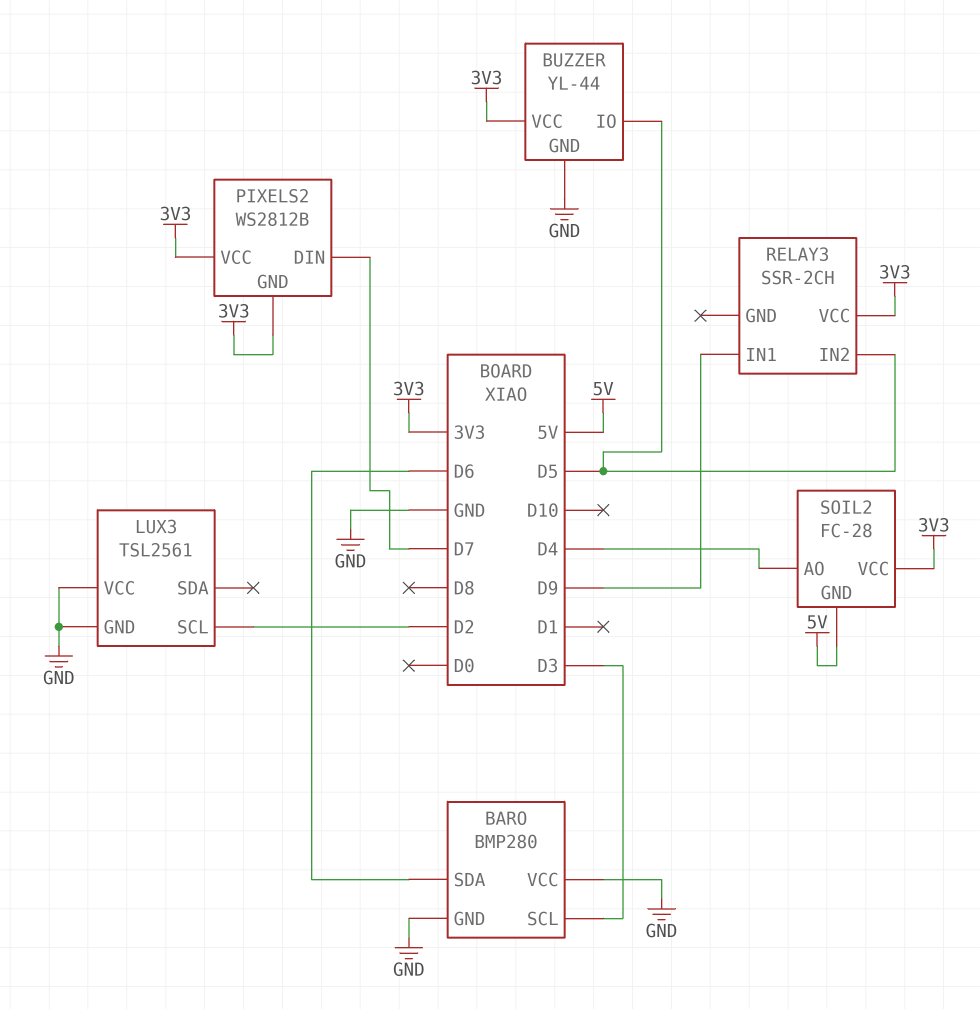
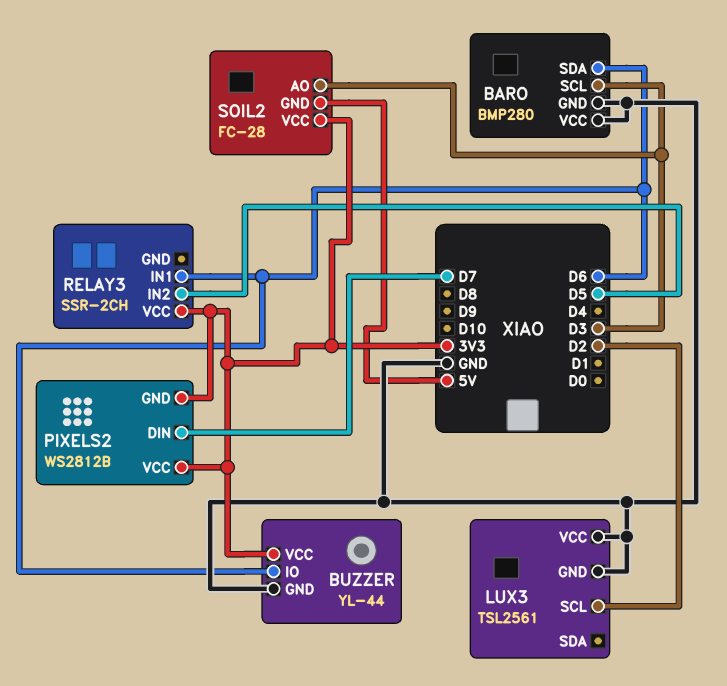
BUZZER pin IO: D5 -> D6
RELAY3 pin IN1: D9 -> D6
SOIL2 pin AO: D4 -> D3

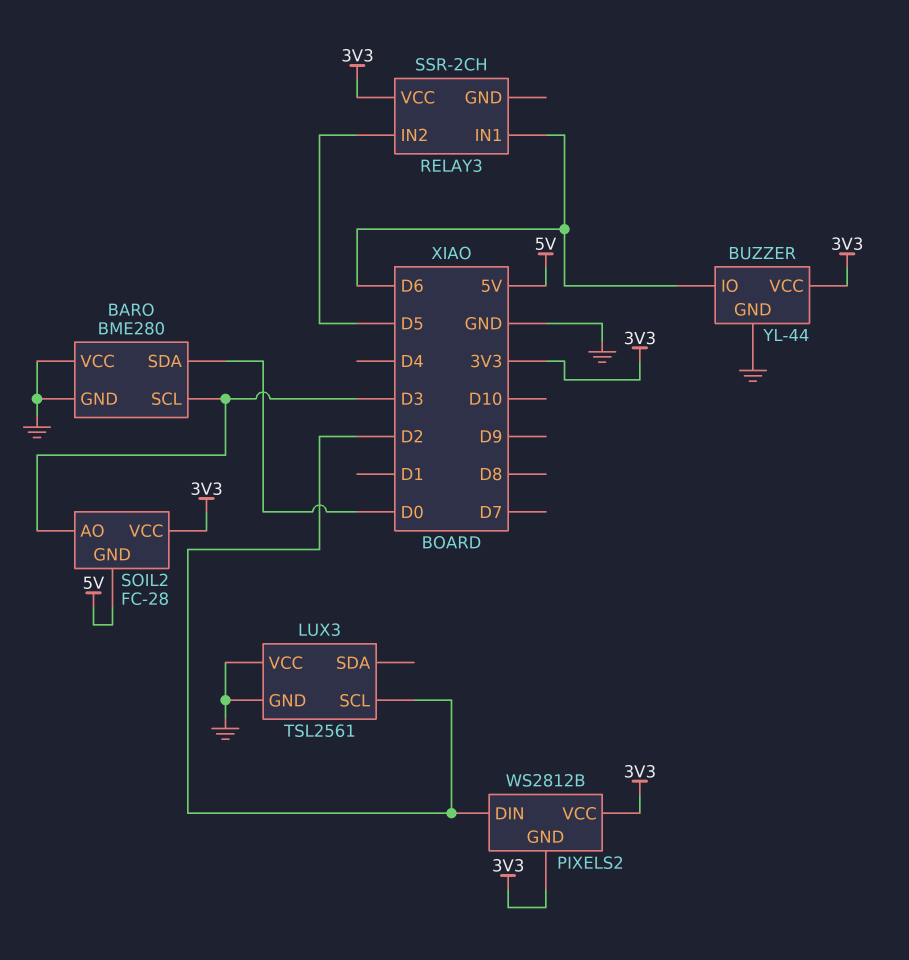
BARO: BMP280 -> BME280
BARO pin SDA: D6 -> D0
PIXELS2 pin DIN: D7 -> D2

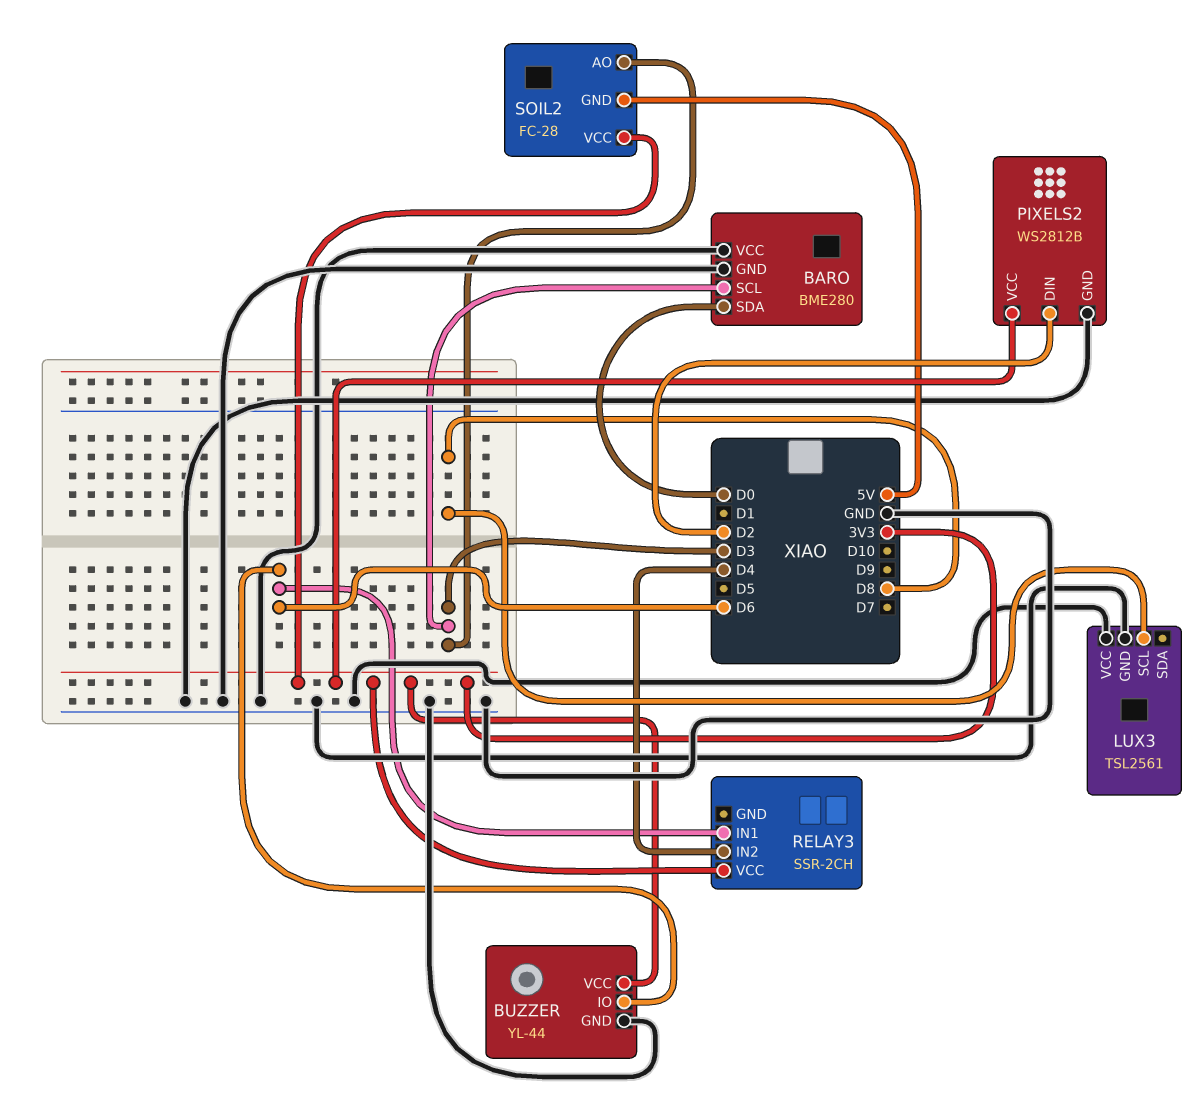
LUX3 pin SCL: D2 -> D8
PIXELS2 pin GND: 3V3 -> GND
RELAY3 pin IN2: D5 -> D4

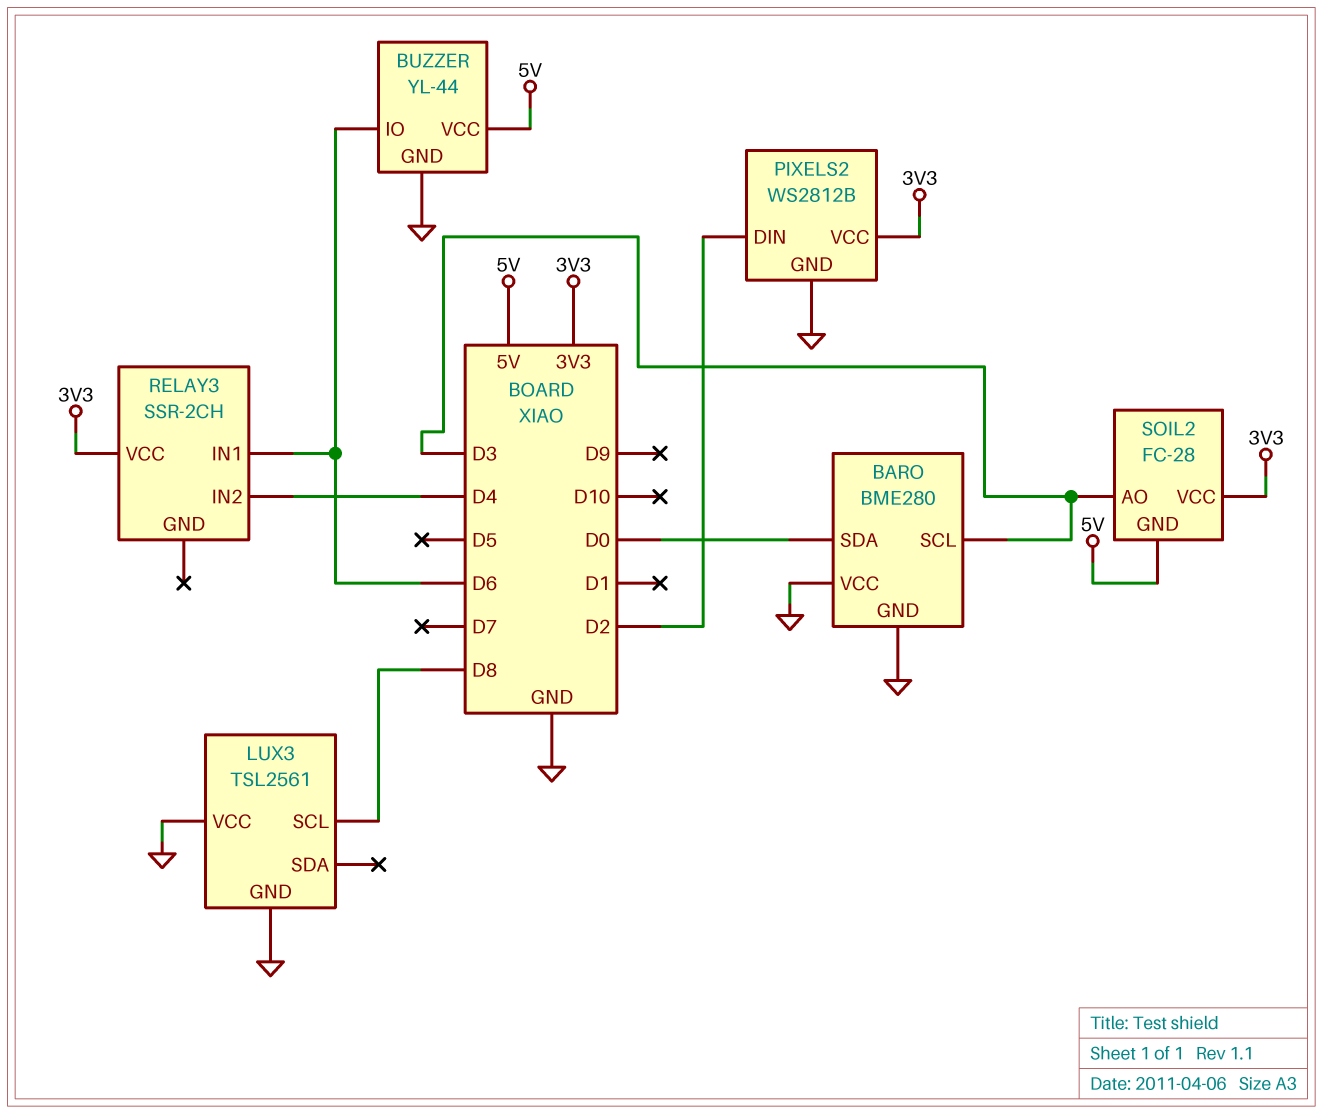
BUZZER pin VCC: 3V3 -> 5V

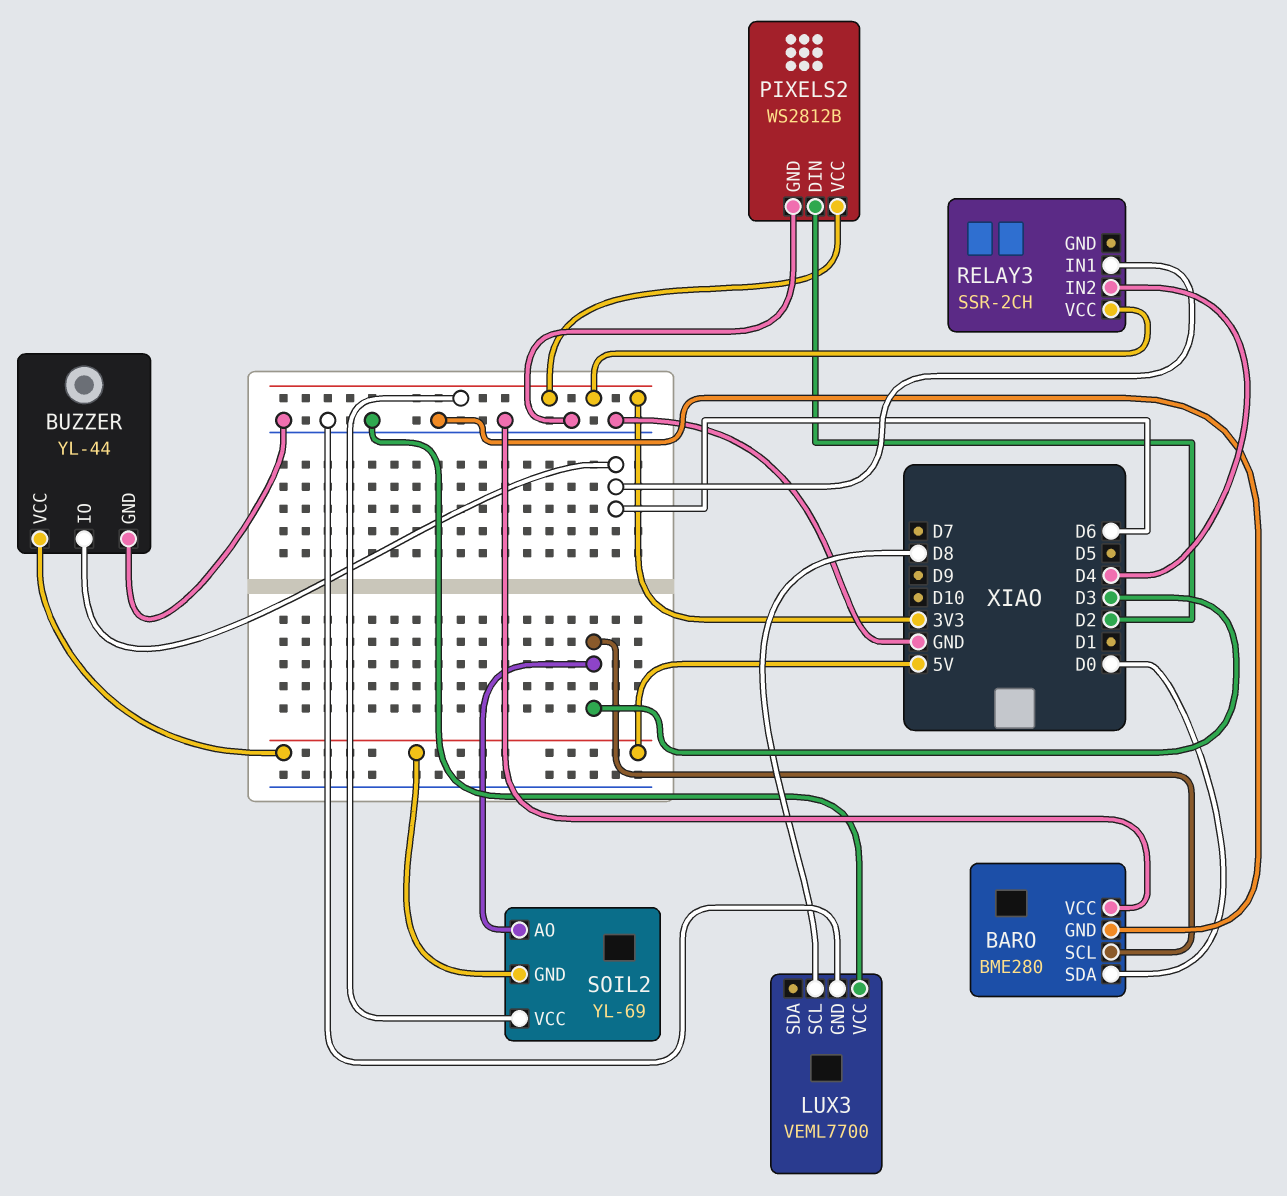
LUX3: TSL2561 -> VEML7700
SOIL2: FC-28 -> YL-69

